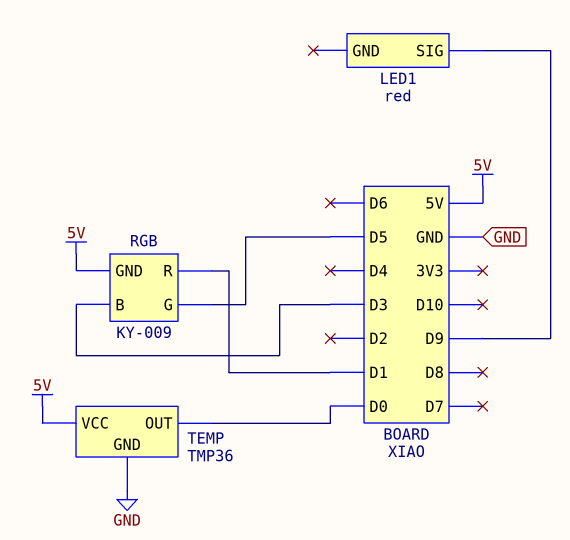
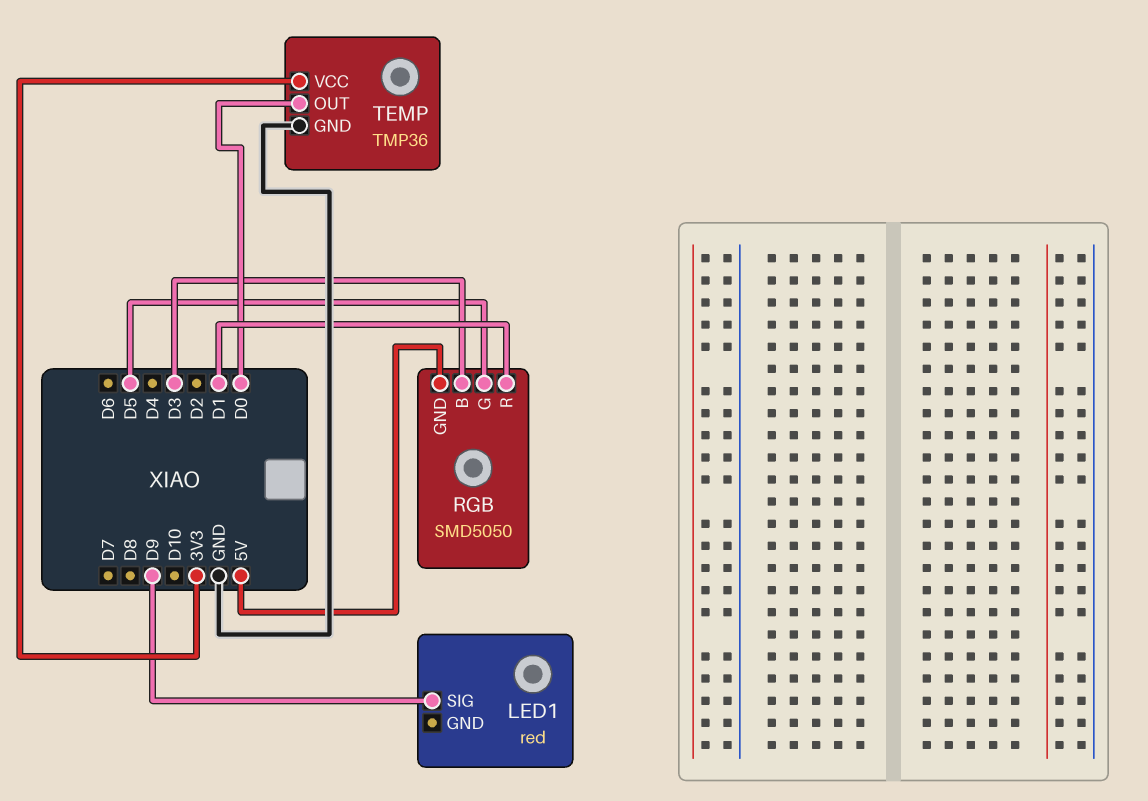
RGB: KY-009 -> SMD5050
TEMP pin VCC: 5V -> 3V3

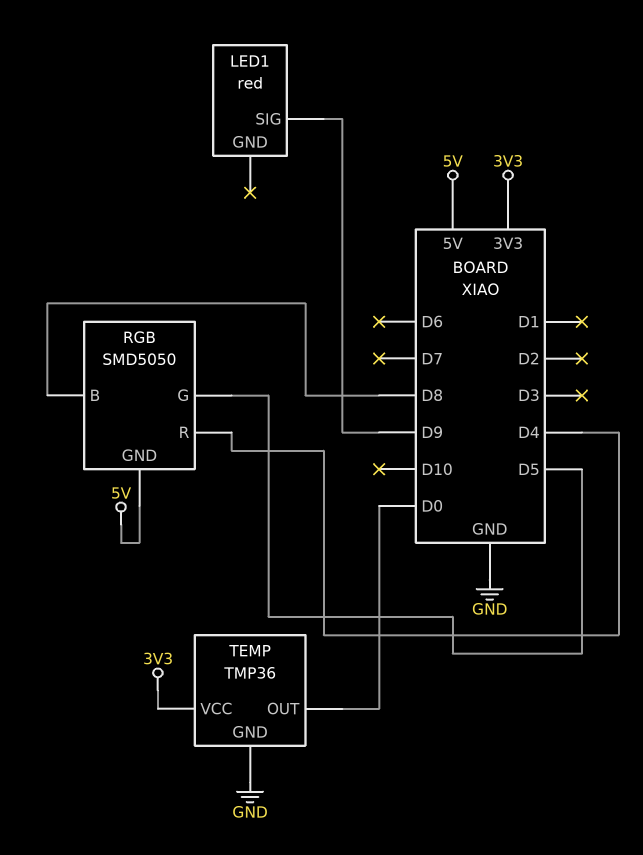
RGB pin B: D3 -> D8
RGB pin R: D1 -> D4

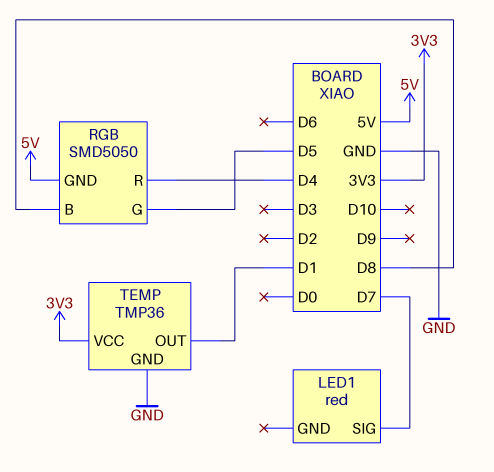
LED1 pin SIG: D9 -> D7
TEMP pin OUT: D0 -> D1

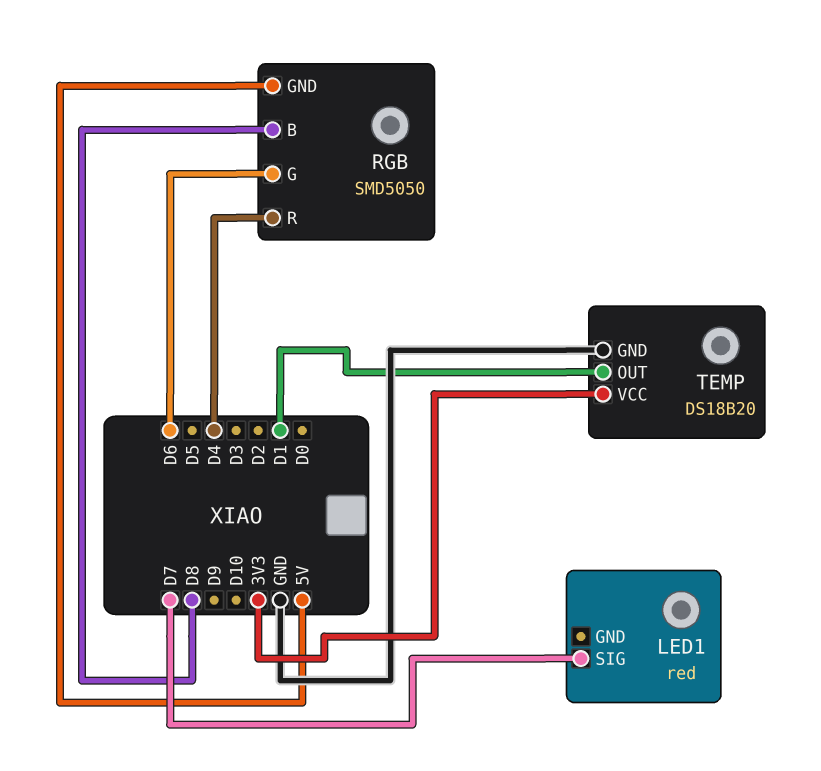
RGB pin G: D5 -> D6
TEMP: TMP36 -> DS18B20

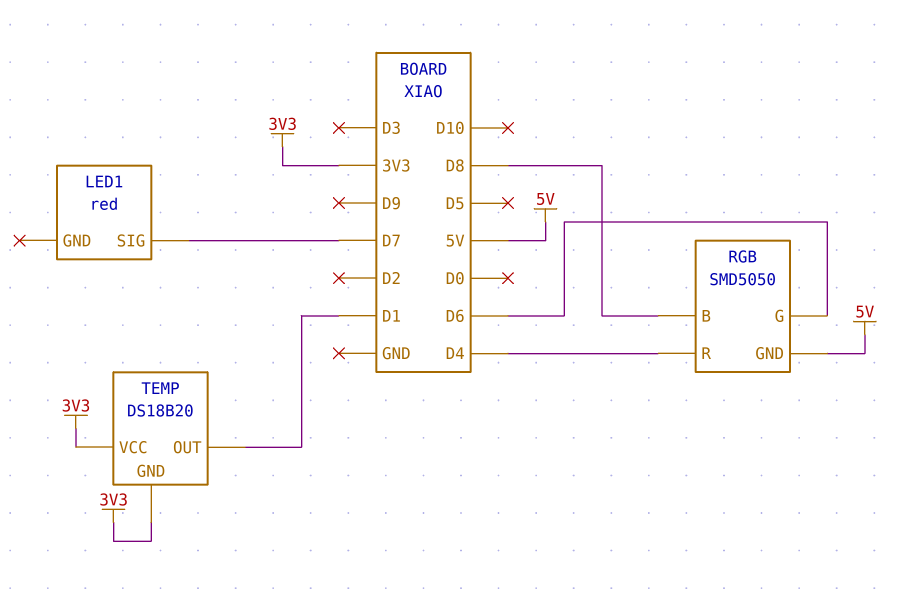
TEMP pin GND: GND -> 3V3

